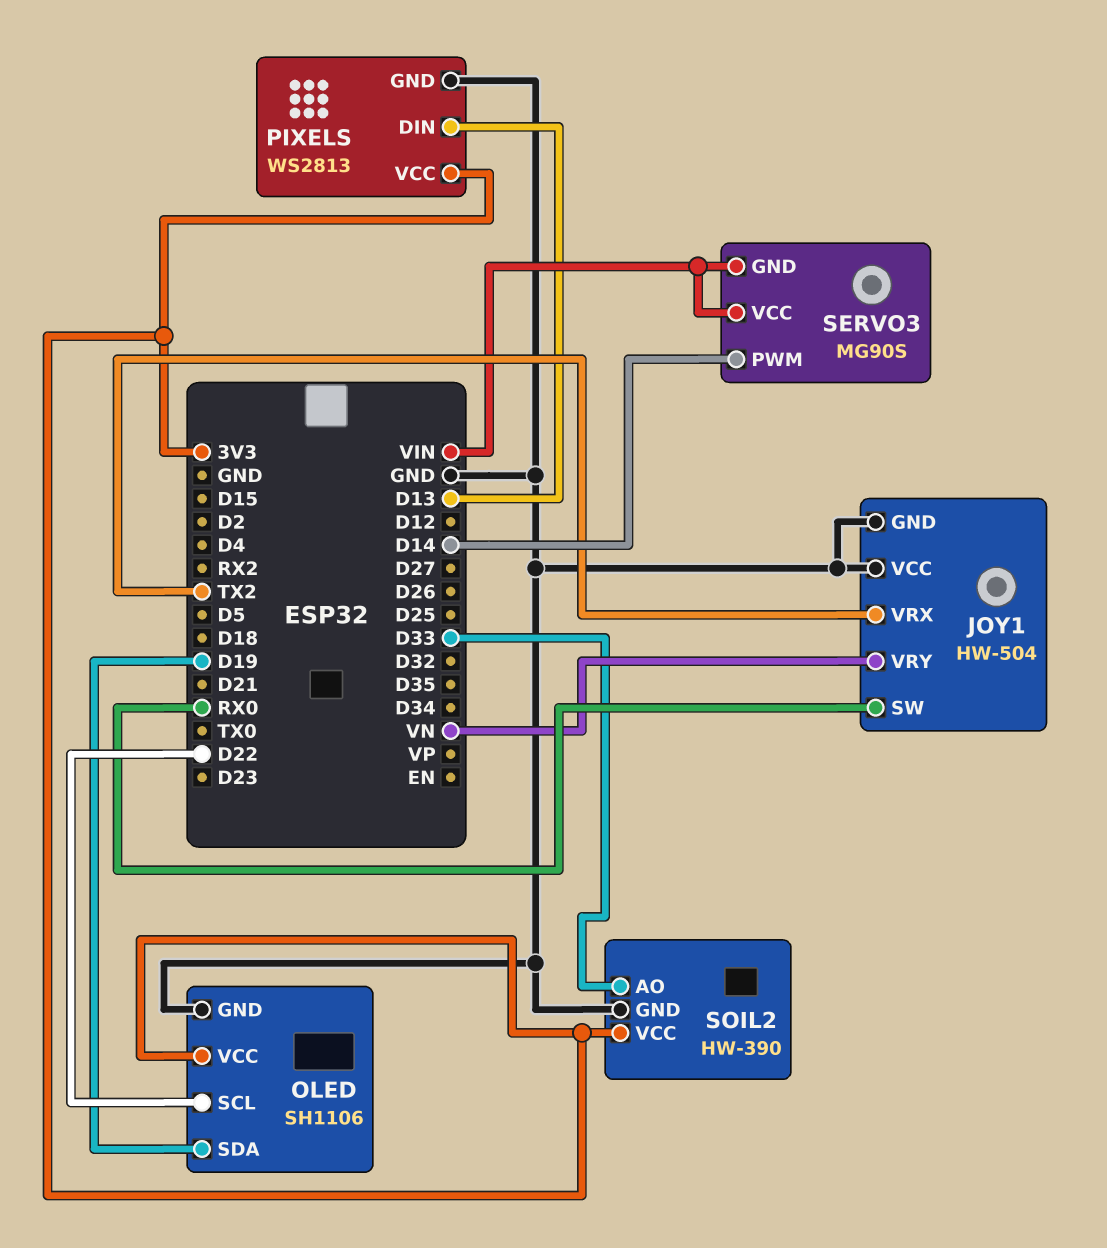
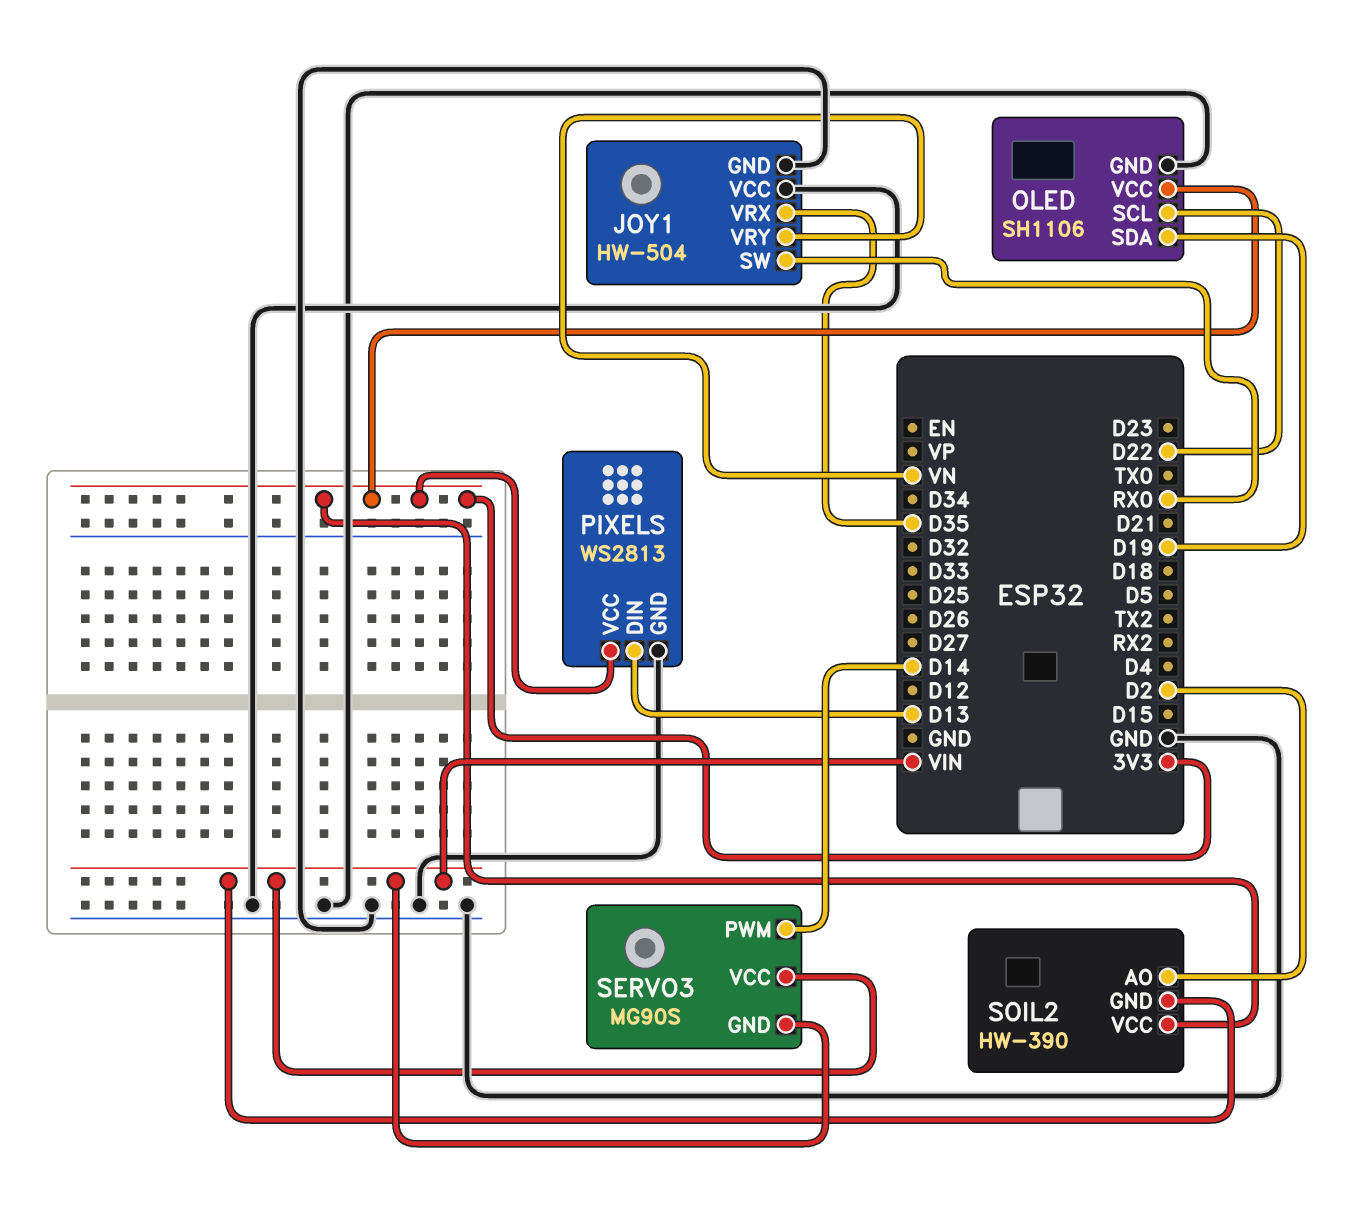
JOY1 pin VRX: TX2 -> D35
SOIL2 pin AO: D33 -> D2
SOIL2 pin GND: GND -> VIN

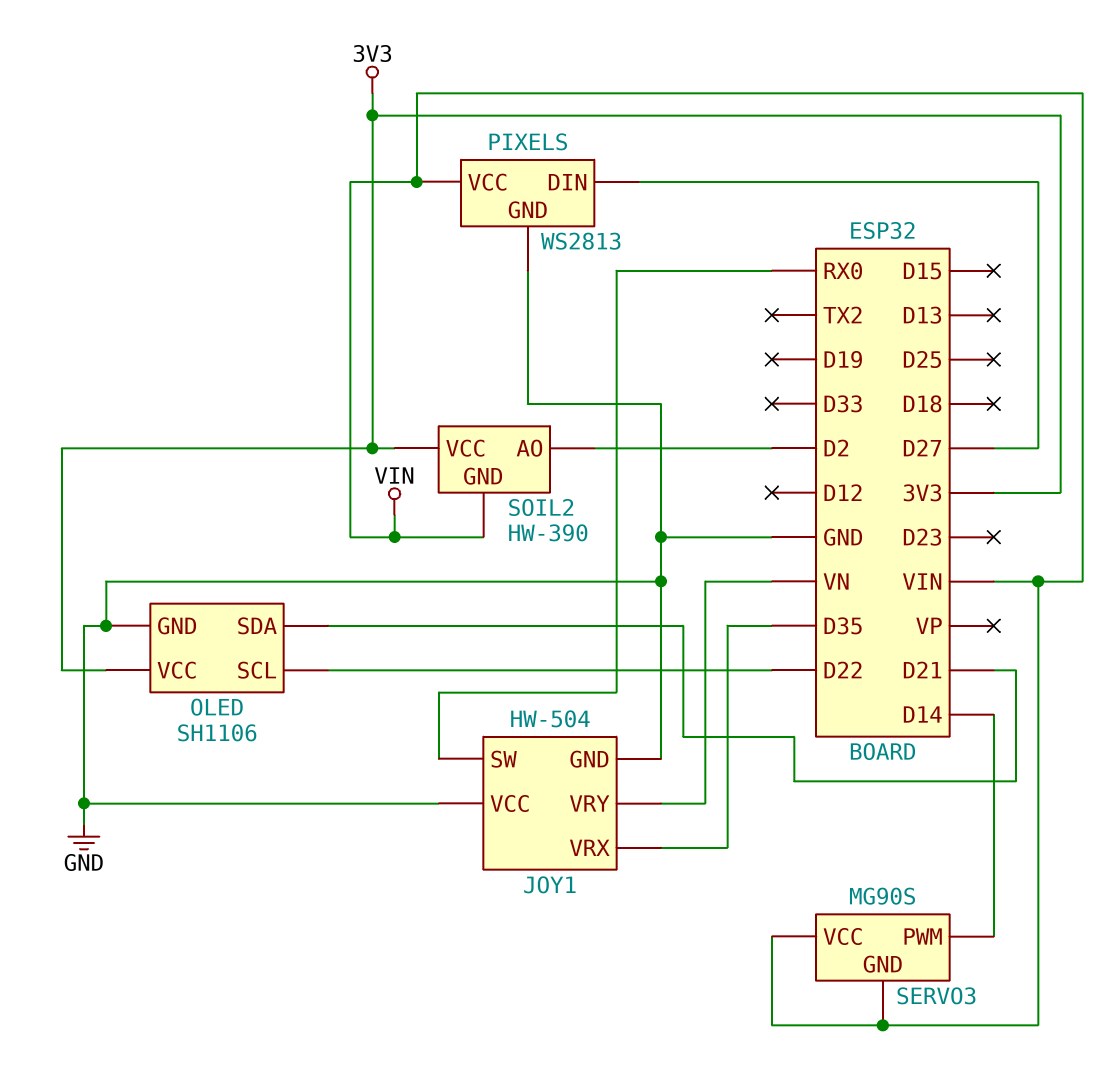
OLED pin SDA: D19 -> D21
PIXELS pin DIN: D13 -> D27
PIXELS pin VCC: 3V3 -> VIN

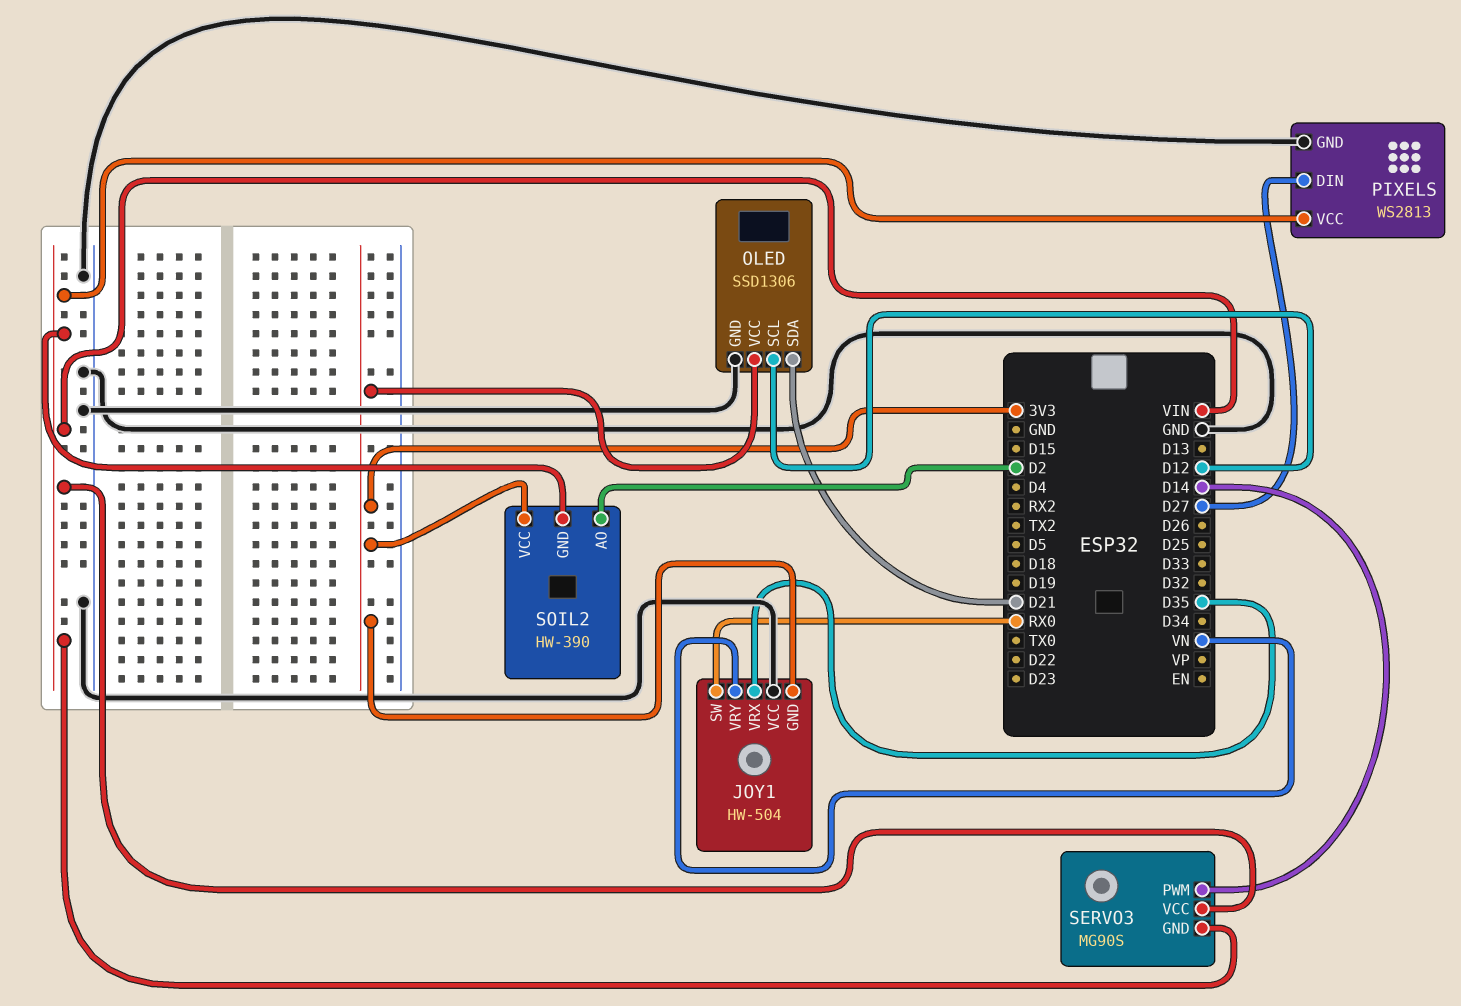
JOY1 pin GND: GND -> 3V3
OLED: SH1106 -> SSD1306
OLED pin SCL: D22 -> D12

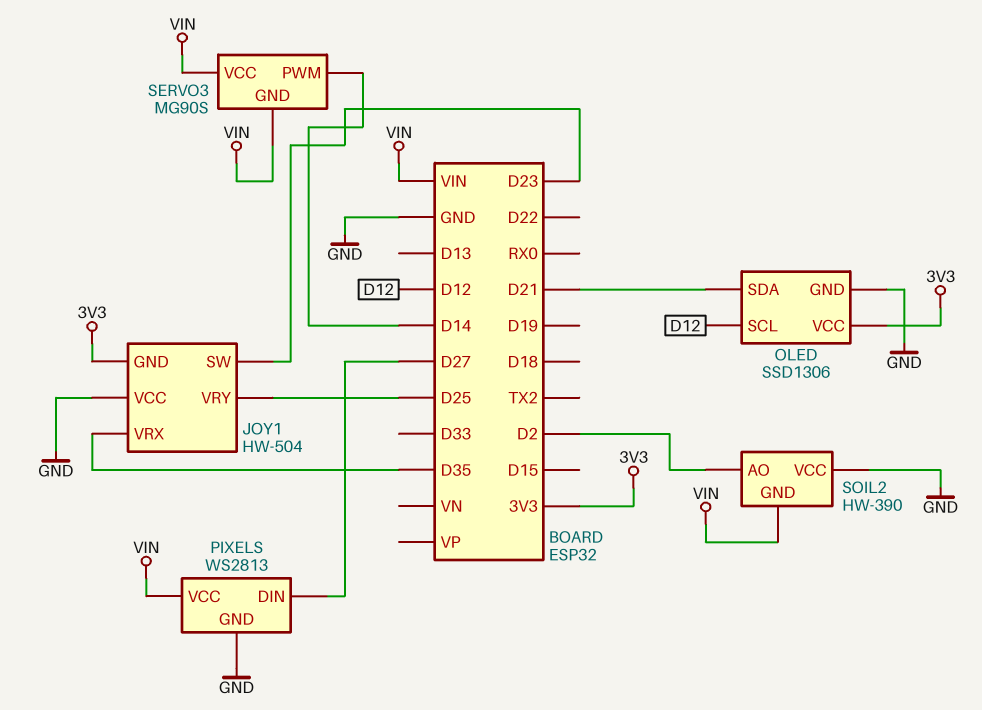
JOY1 pin SW: RX0 -> D23
JOY1 pin VRY: VN -> D25
SOIL2 pin VCC: 3V3 -> GND

